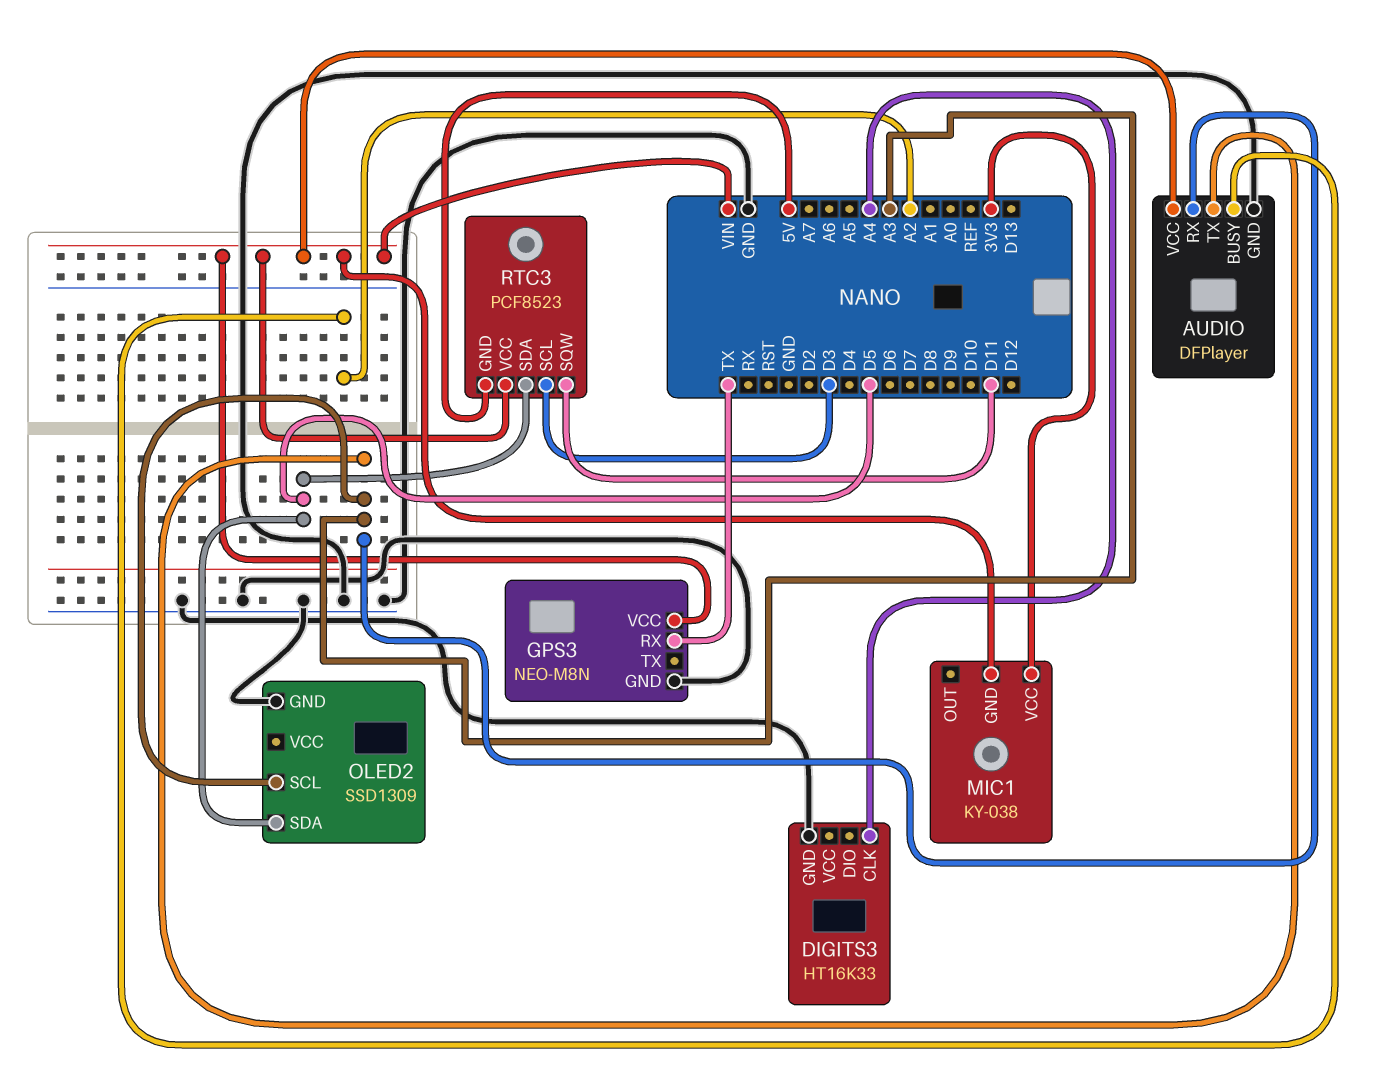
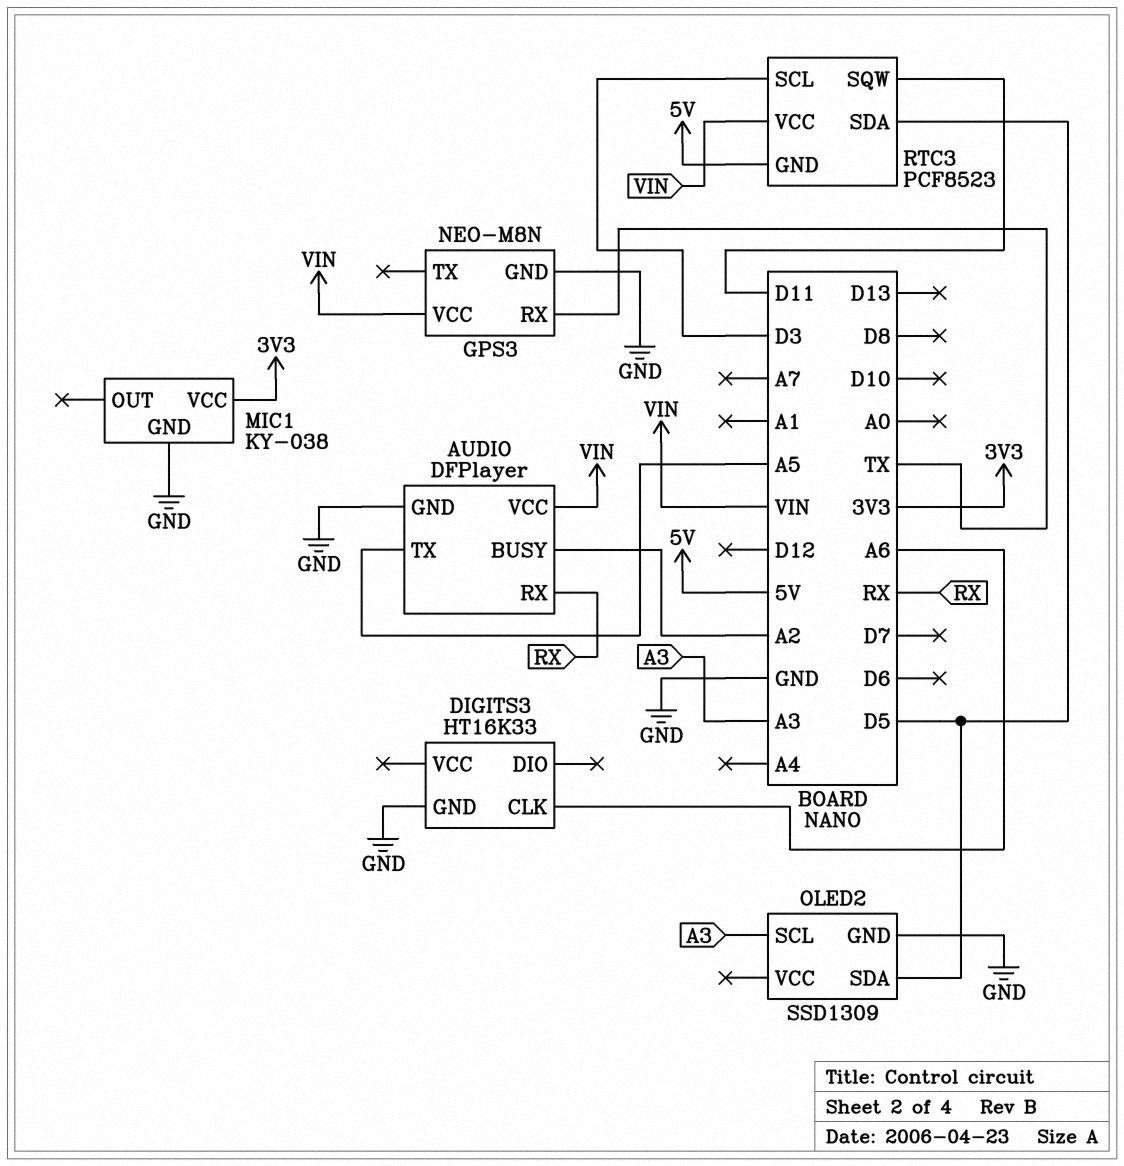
AUDIO pin RX: A3 -> RX
AUDIO pin TX: A3 -> A5
DIGITS3 pin CLK: A4 -> A6
MIC1 pin GND: VIN -> GND

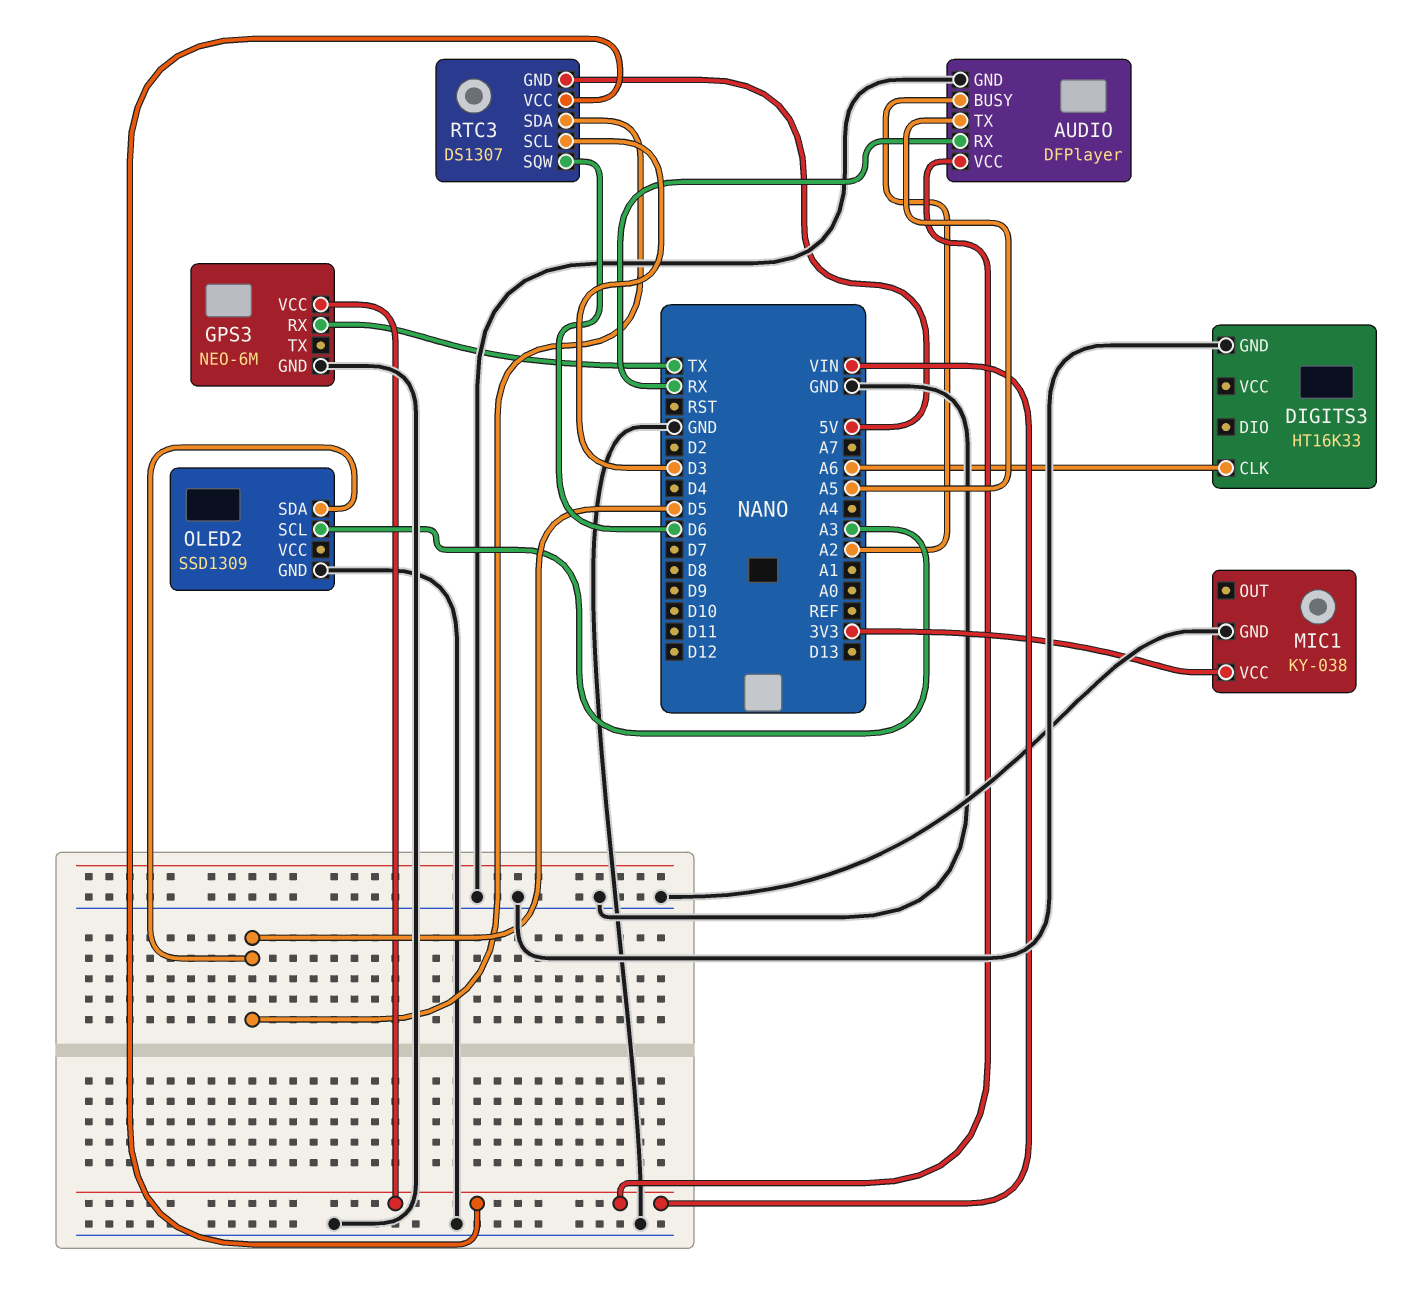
GPS3: NEO-M8N -> NEO-6M
RTC3: PCF8523 -> DS1307
RTC3 pin SQW: D11 -> D6

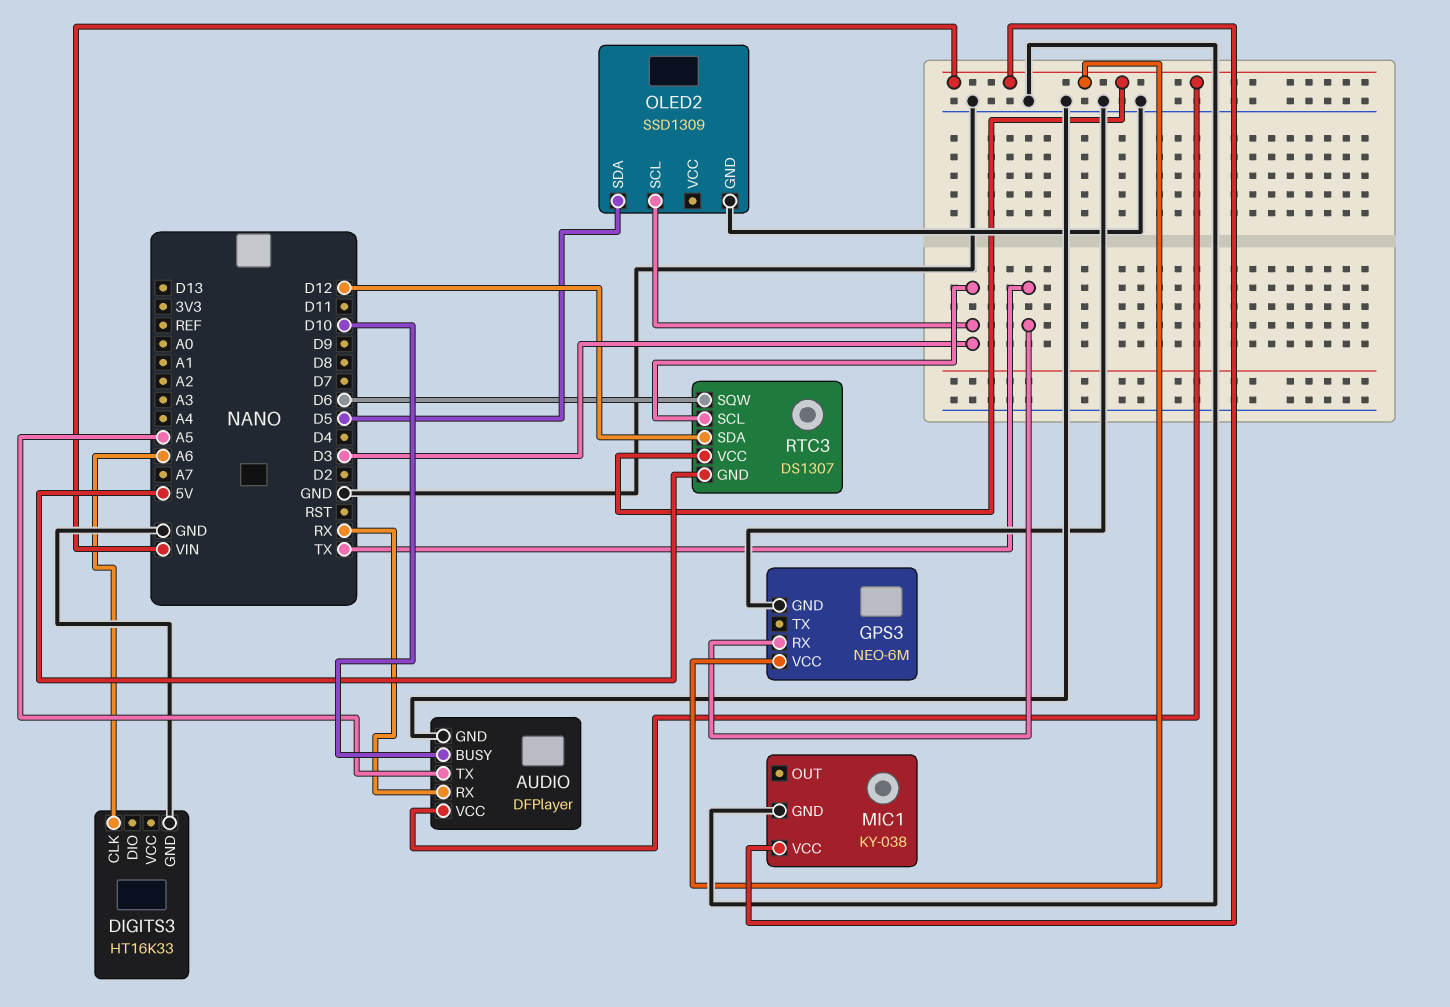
AUDIO pin BUSY: A2 -> D10
MIC1 pin VCC: 3V3 -> VIN
OLED2 pin SCL: A3 -> D3
RTC3 pin SDA: D5 -> D12

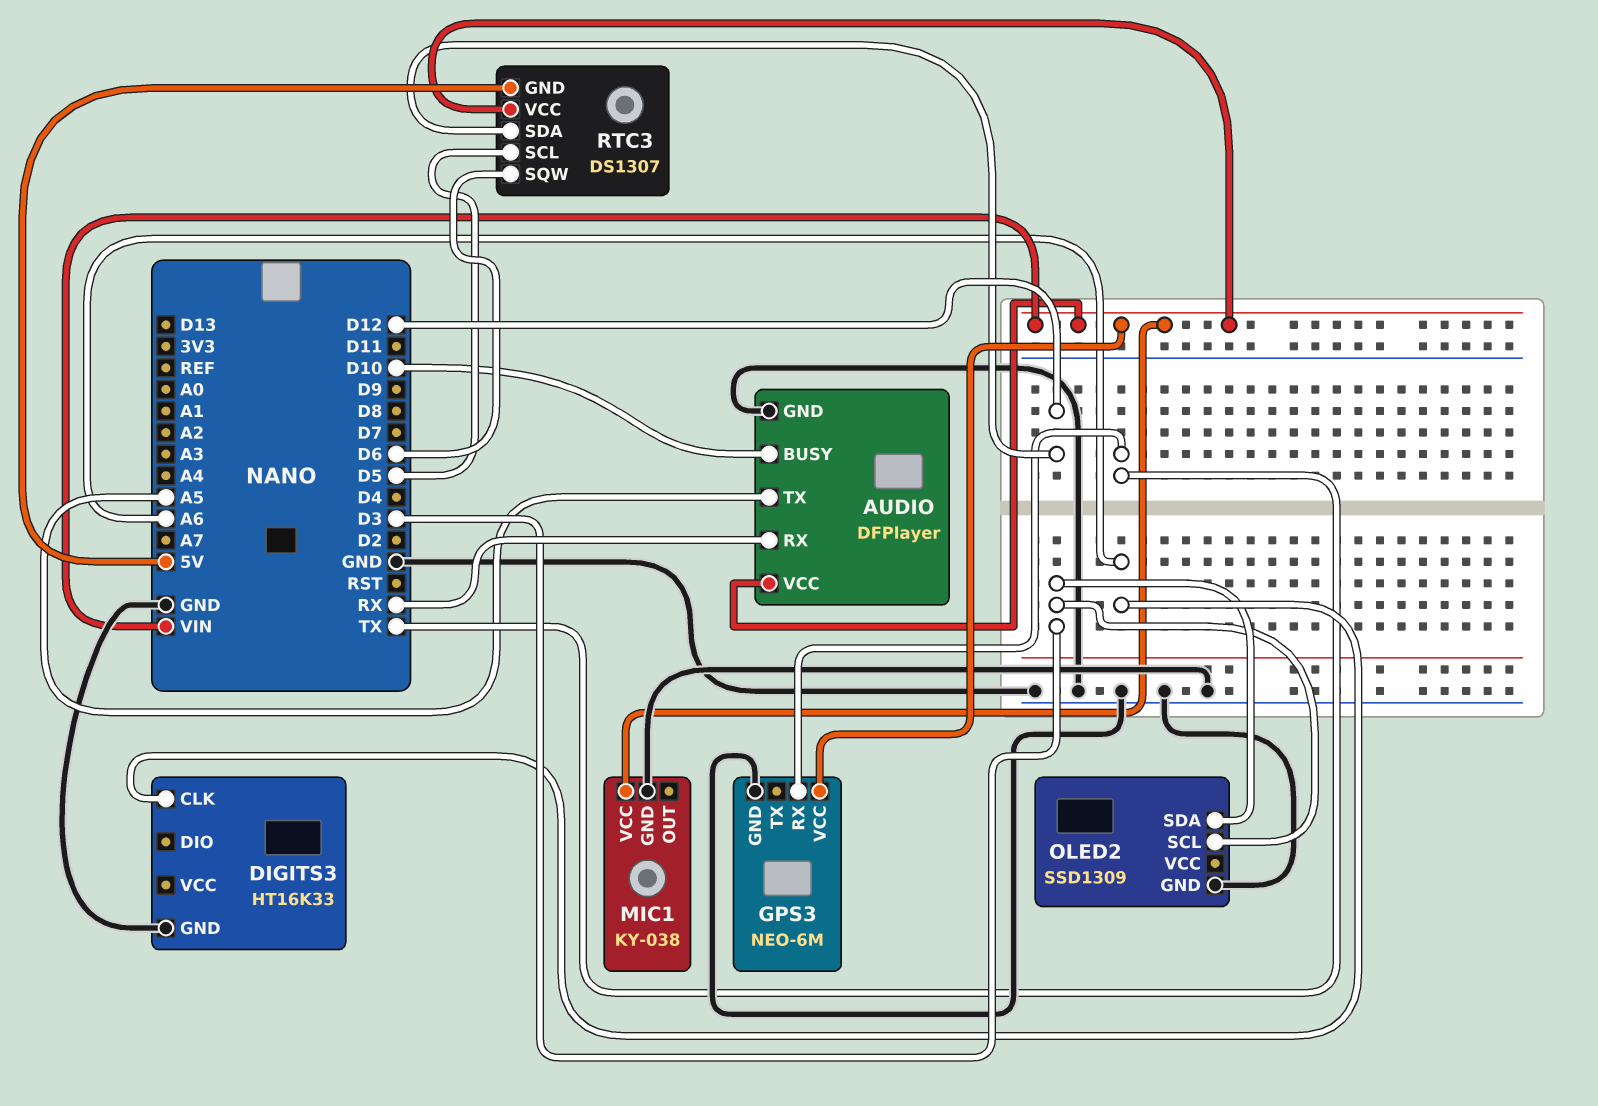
OLED2 pin SDA: D5 -> D3
RTC3 pin SCL: D3 -> D5

